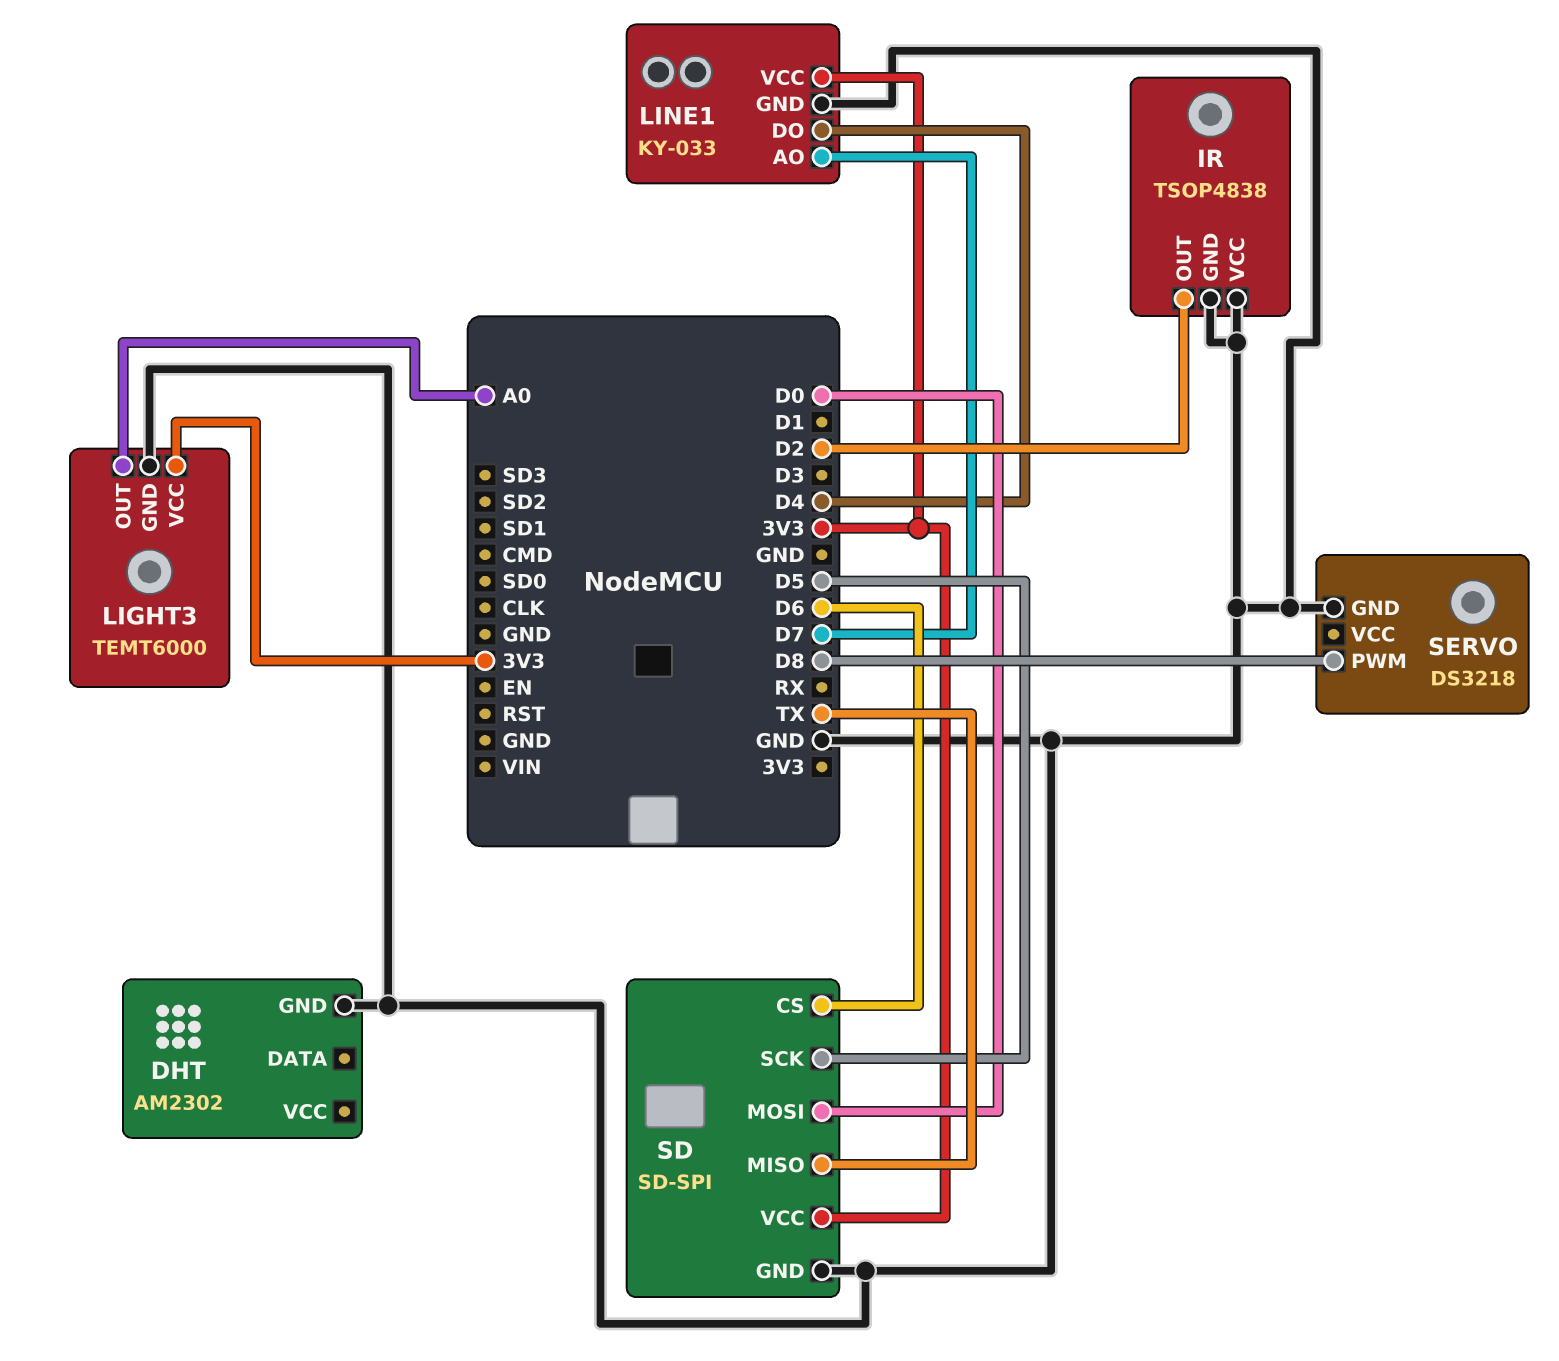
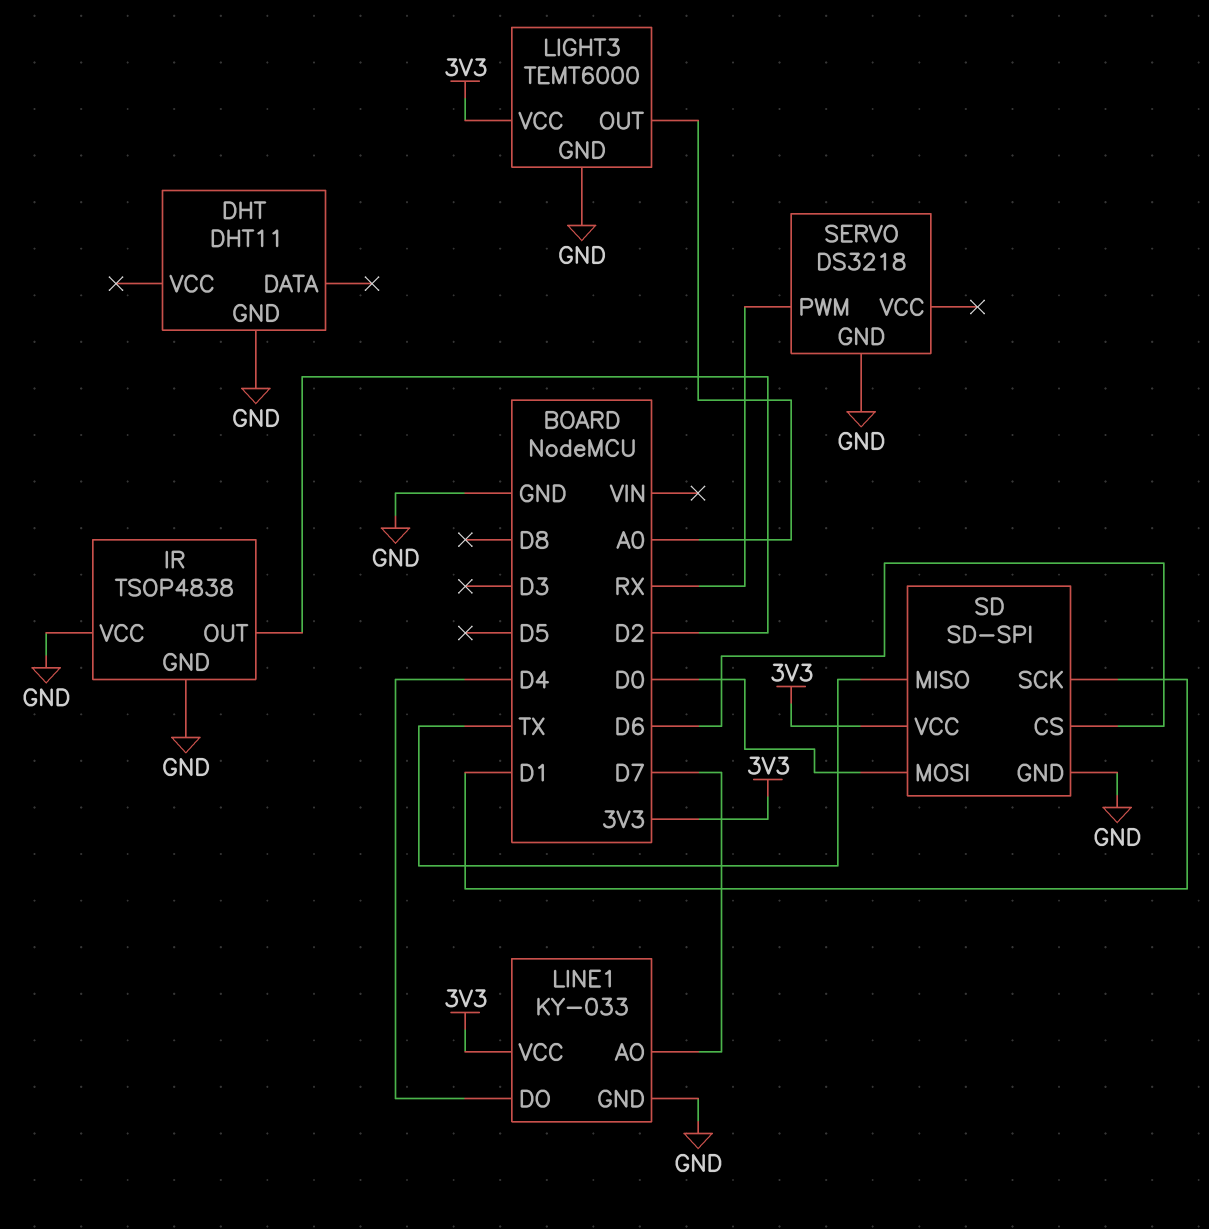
DHT: AM2302 -> DHT11
SD pin SCK: D5 -> D1
SERVO pin PWM: D8 -> RX

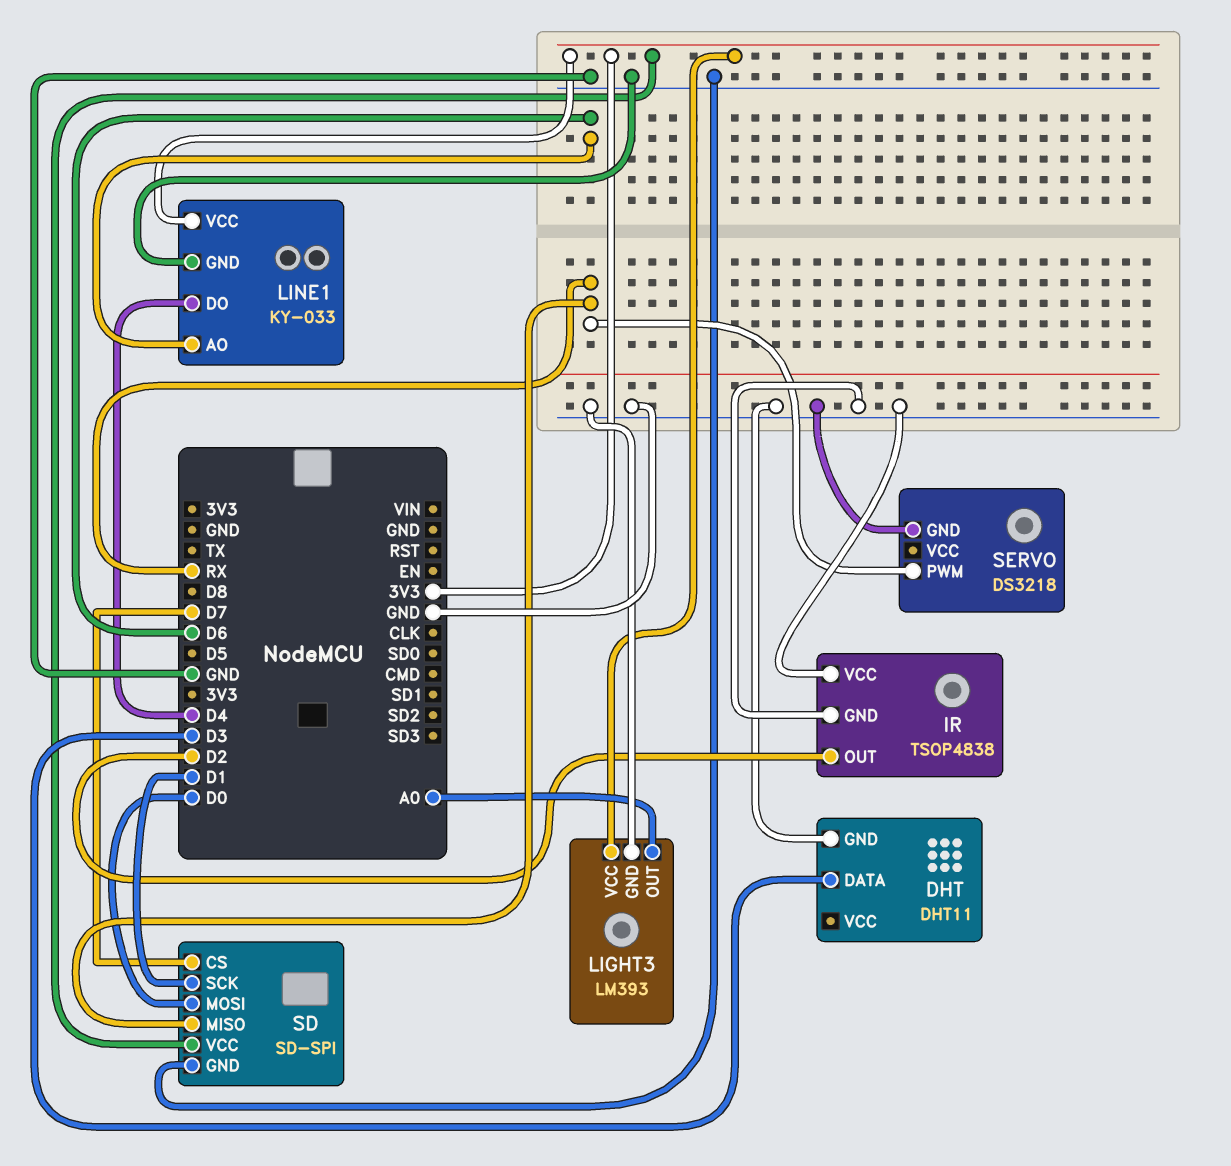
DHT pin DATA: none -> D3
LIGHT3: TEMT6000 -> LM393
LINE1 pin AO: D7 -> D6
SD pin CS: D6 -> D7
SD pin MISO: TX -> RX

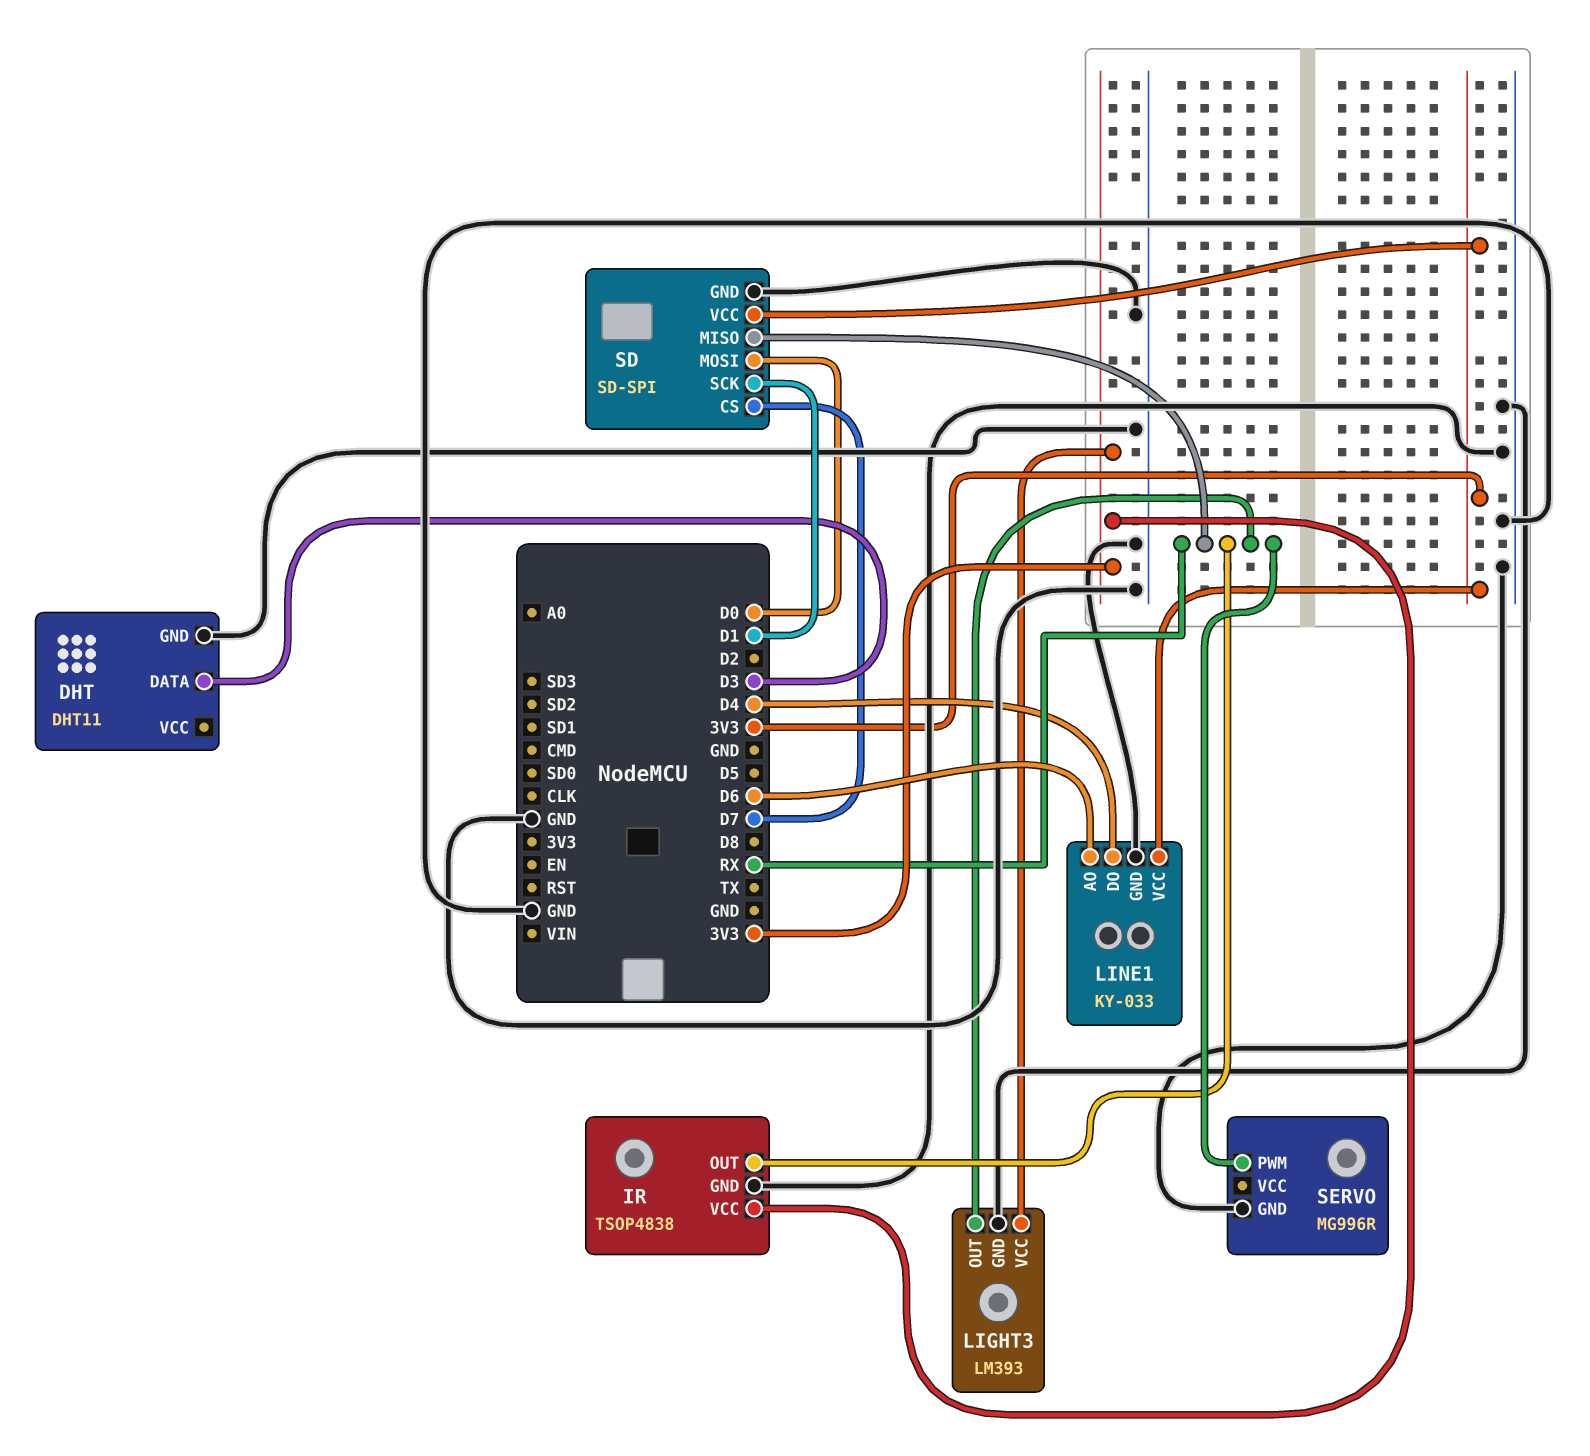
IR pin OUT: D2 -> RX
IR pin VCC: GND -> 3V3
LIGHT3 pin OUT: A0 -> RX
SERVO: DS3218 -> MG996R

